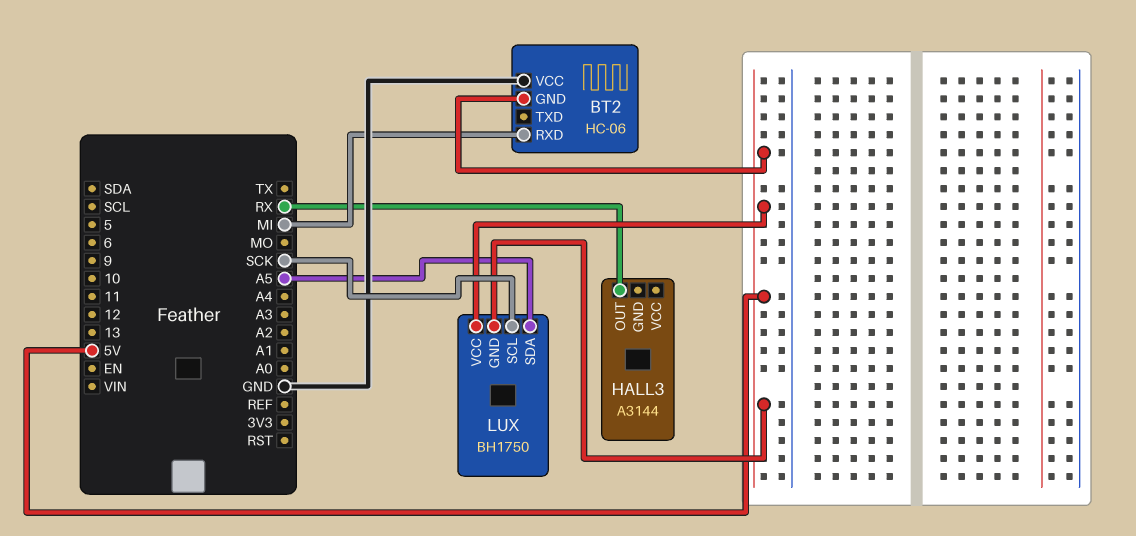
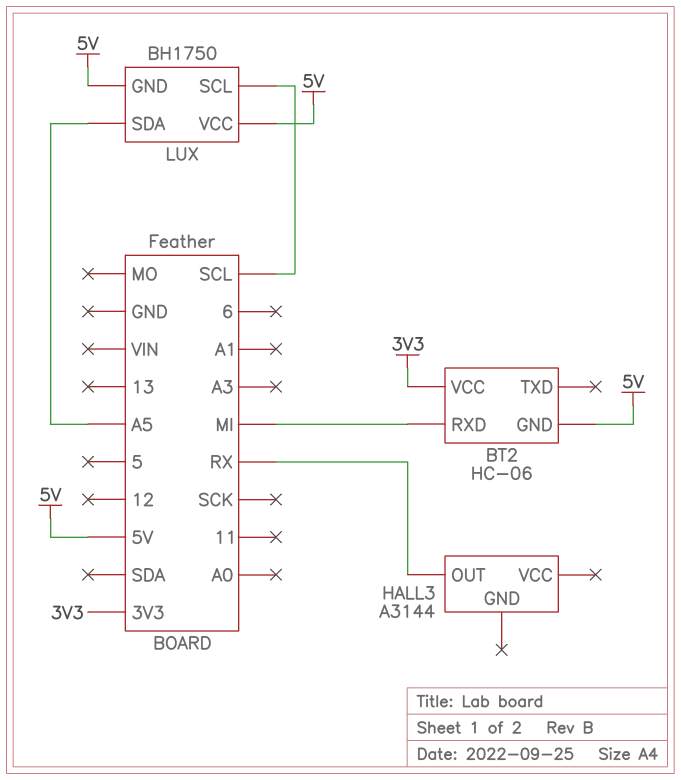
BT2 pin VCC: GND -> 3V3
LUX pin SCL: SCK -> SCL

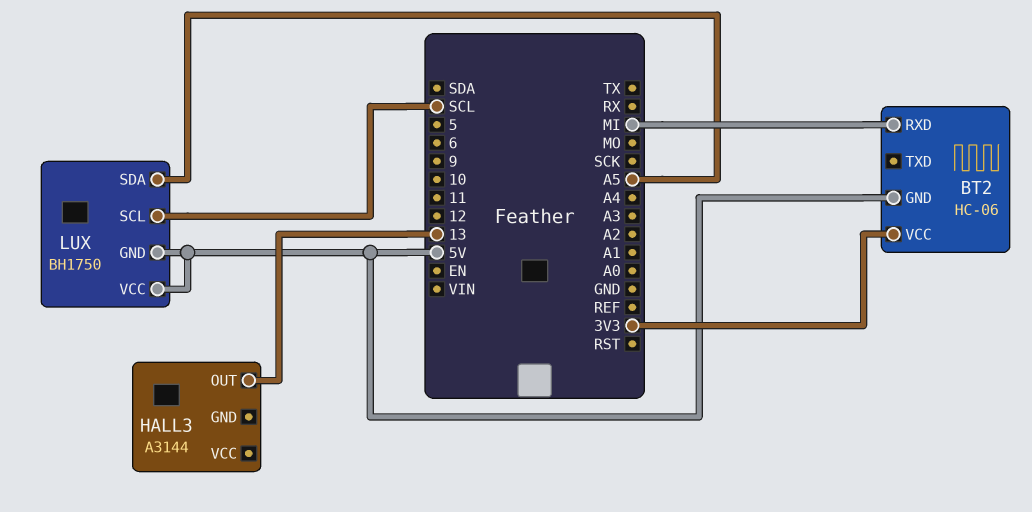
HALL3 pin OUT: RX -> 13

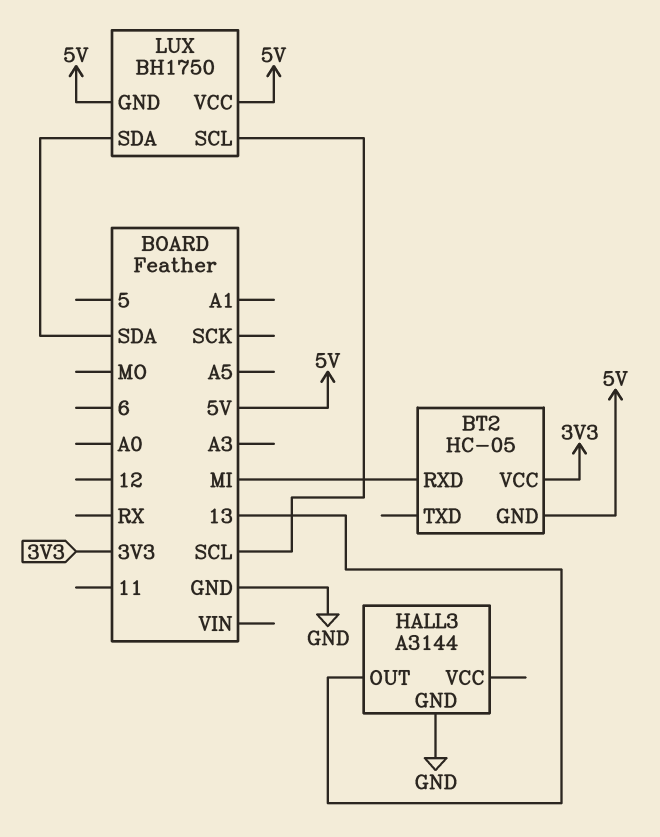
BT2: HC-06 -> HC-05
HALL3 pin GND: none -> GND
LUX pin SDA: A5 -> SDA

